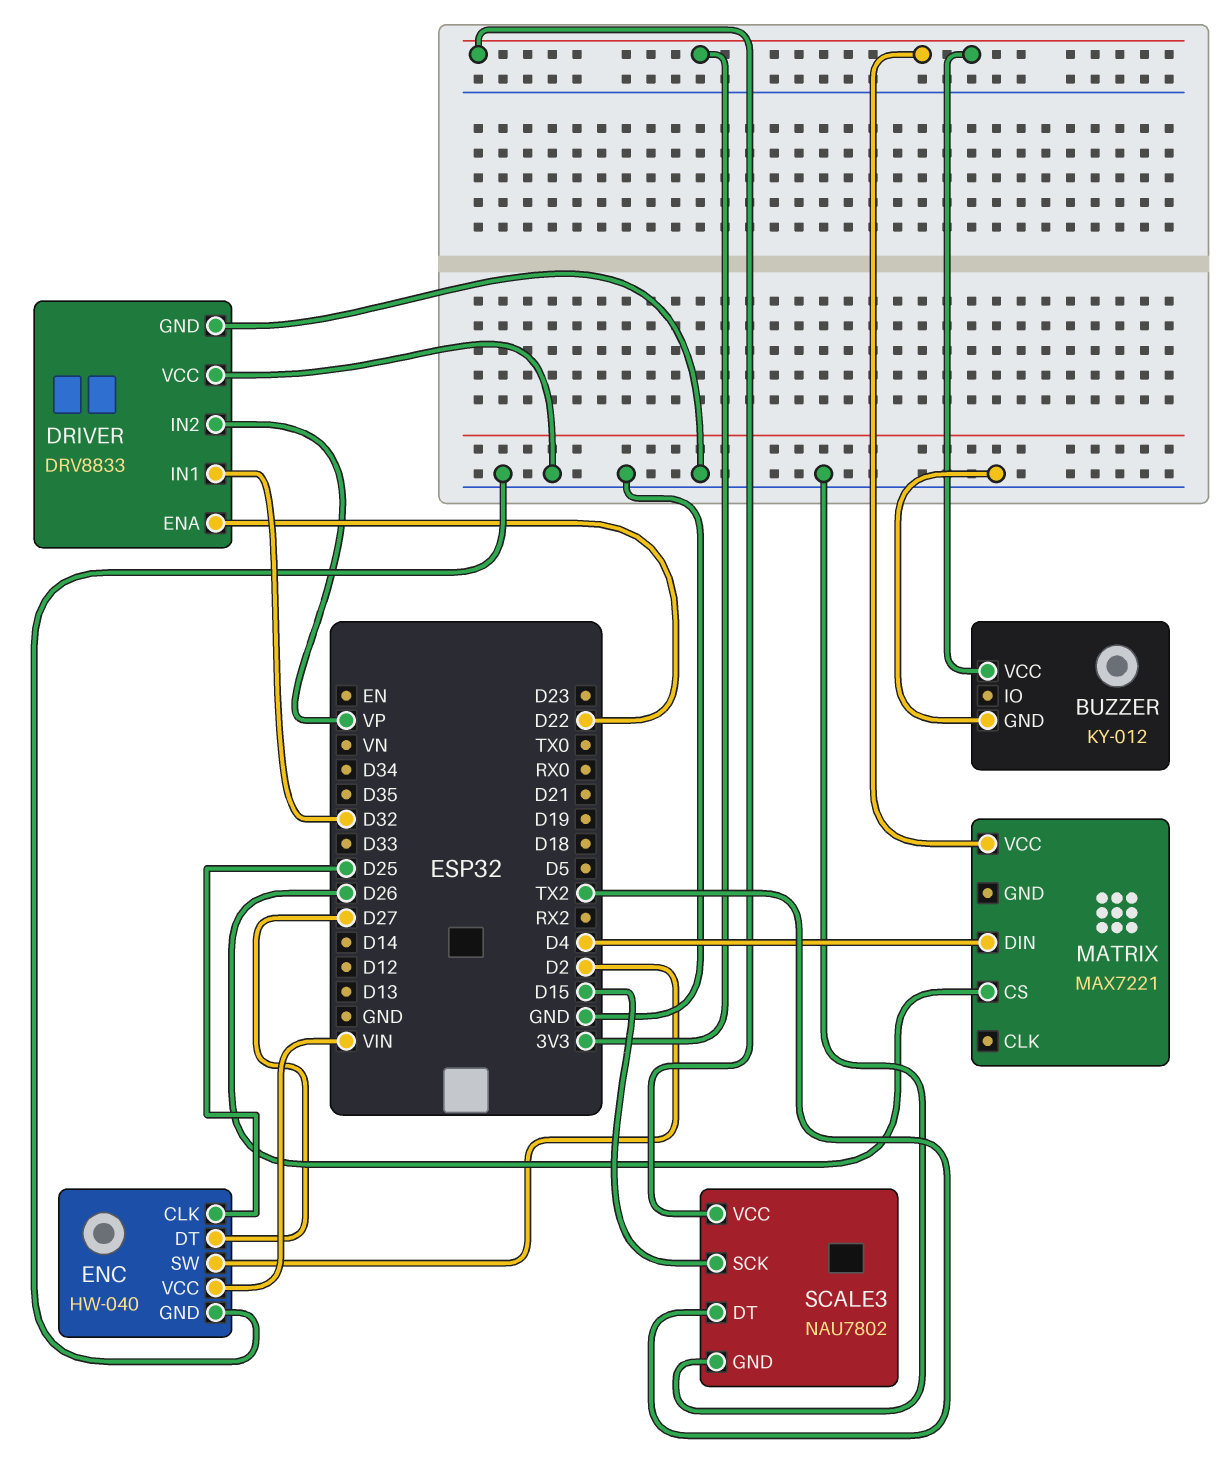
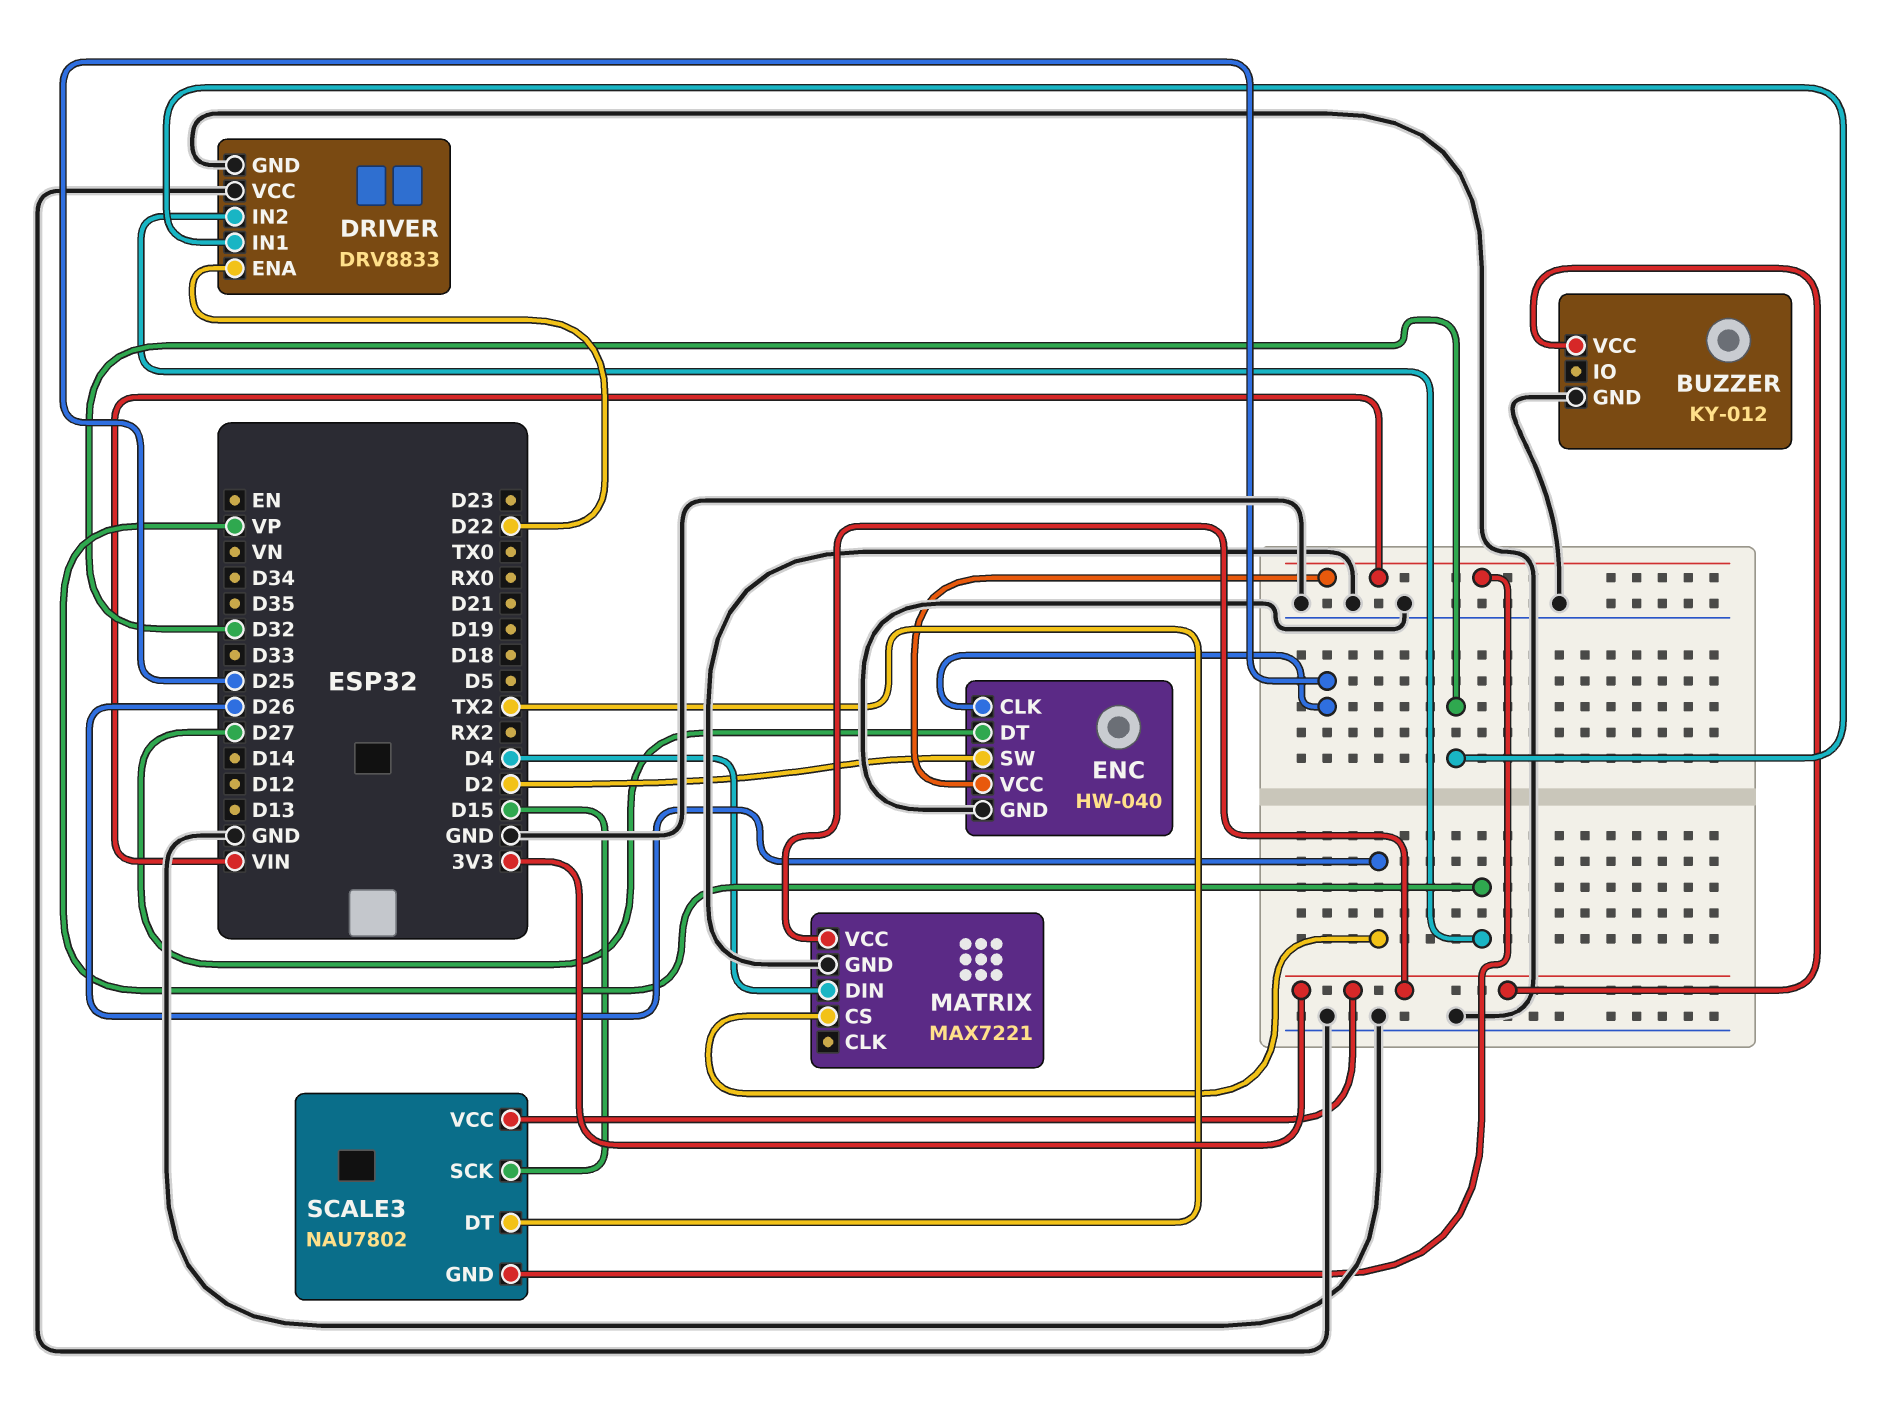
MATRIX pin GND: none -> GND
SCALE3 pin GND: GND -> VIN

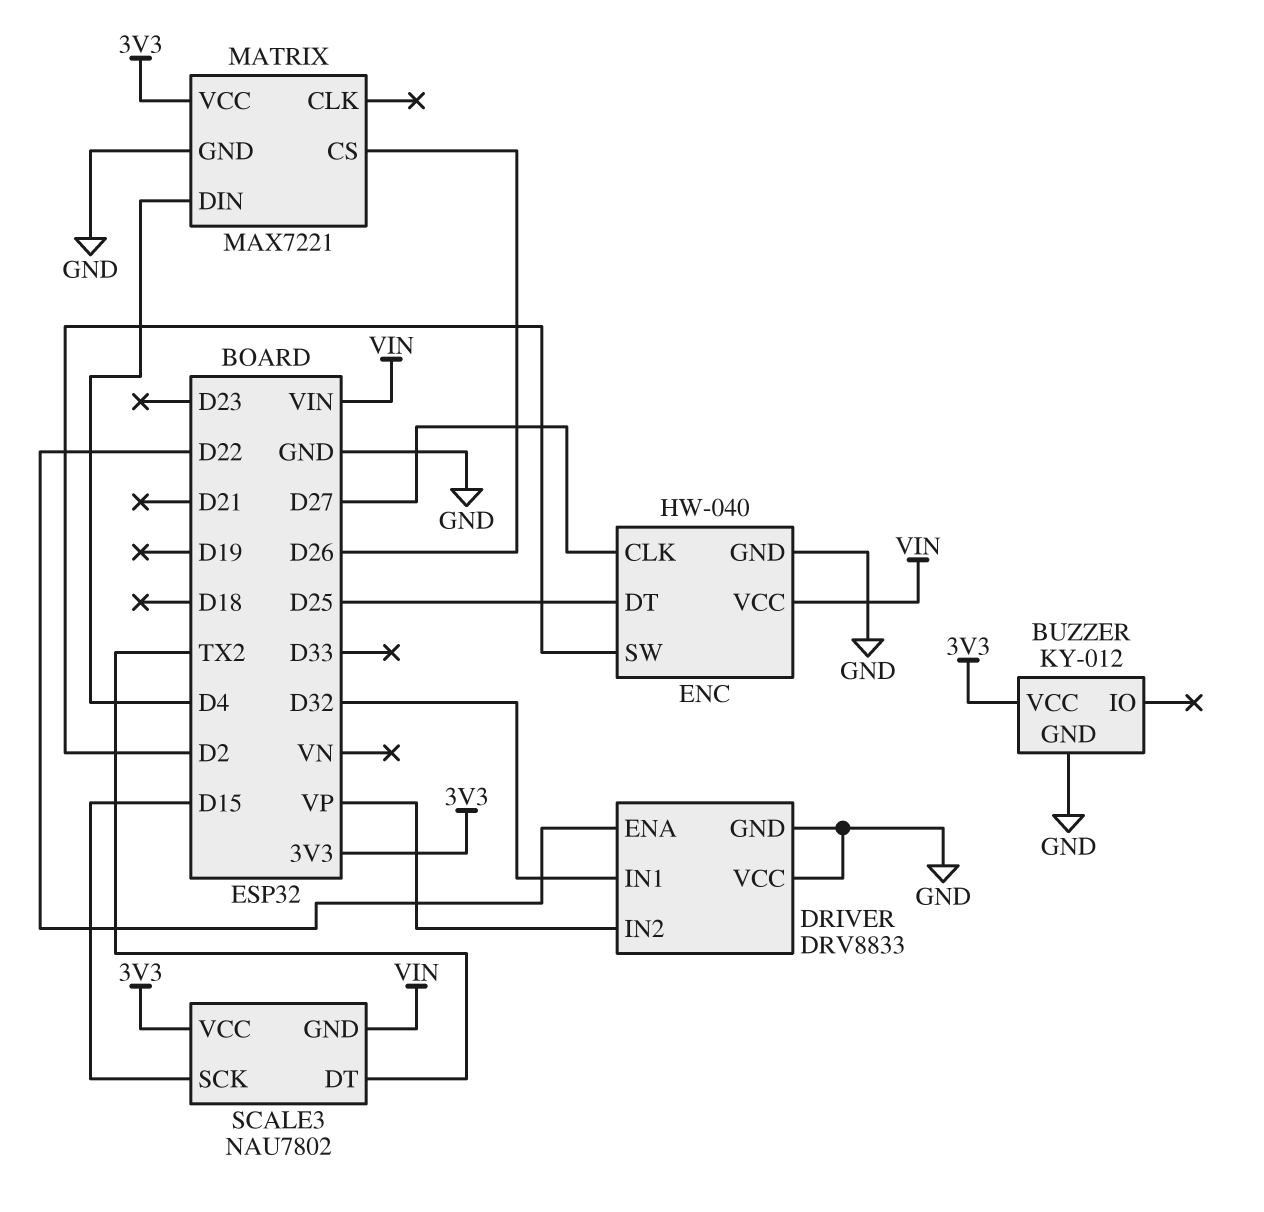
ENC pin CLK: D25 -> D27
ENC pin DT: D27 -> D25

